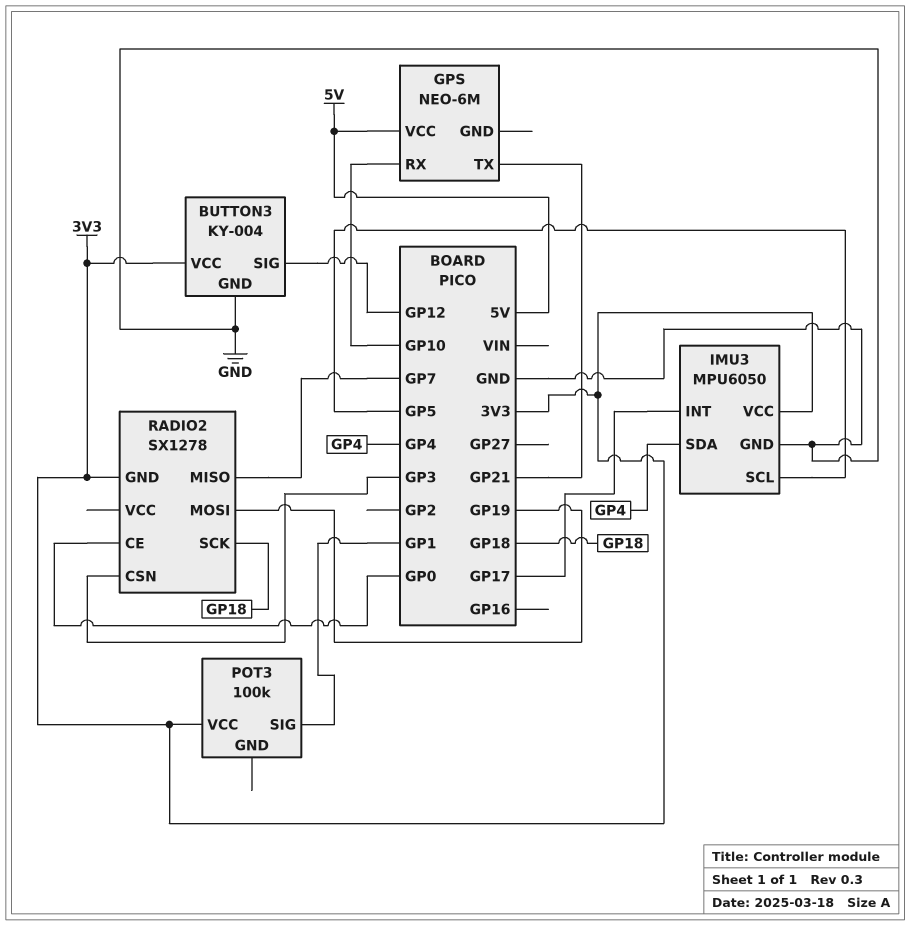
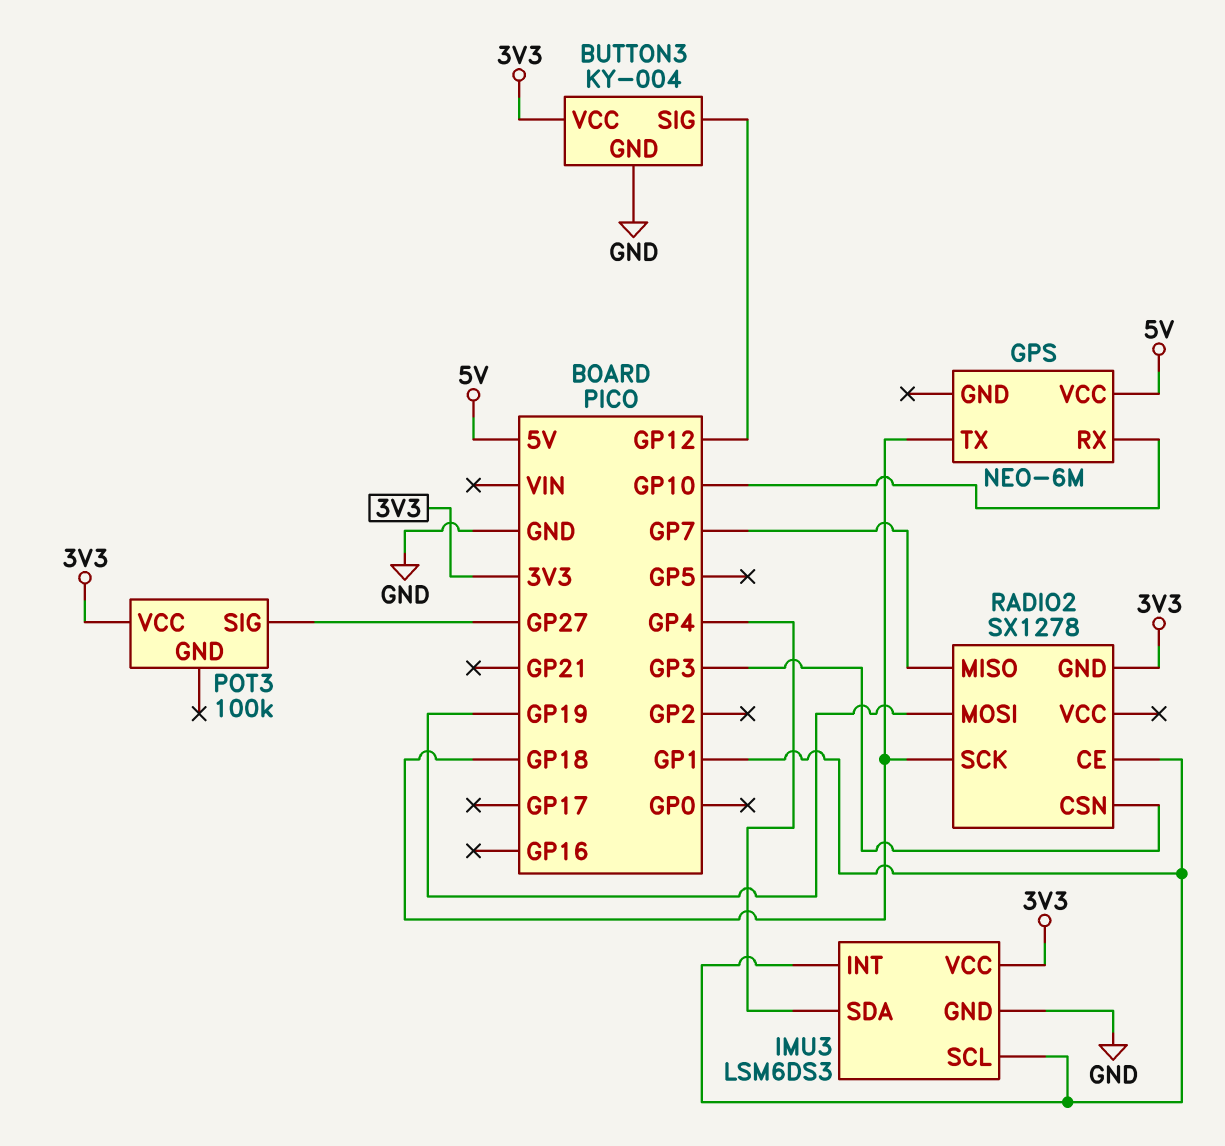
GPS pin TX: GP21 -> GP18
IMU3: MPU6050 -> LSM6DS3
IMU3 pin INT: GP17 -> GP1
IMU3 pin SCL: GP5 -> GP1
POT3 pin SIG: GP1 -> GP27
RADIO2 pin CE: GP0 -> GP1

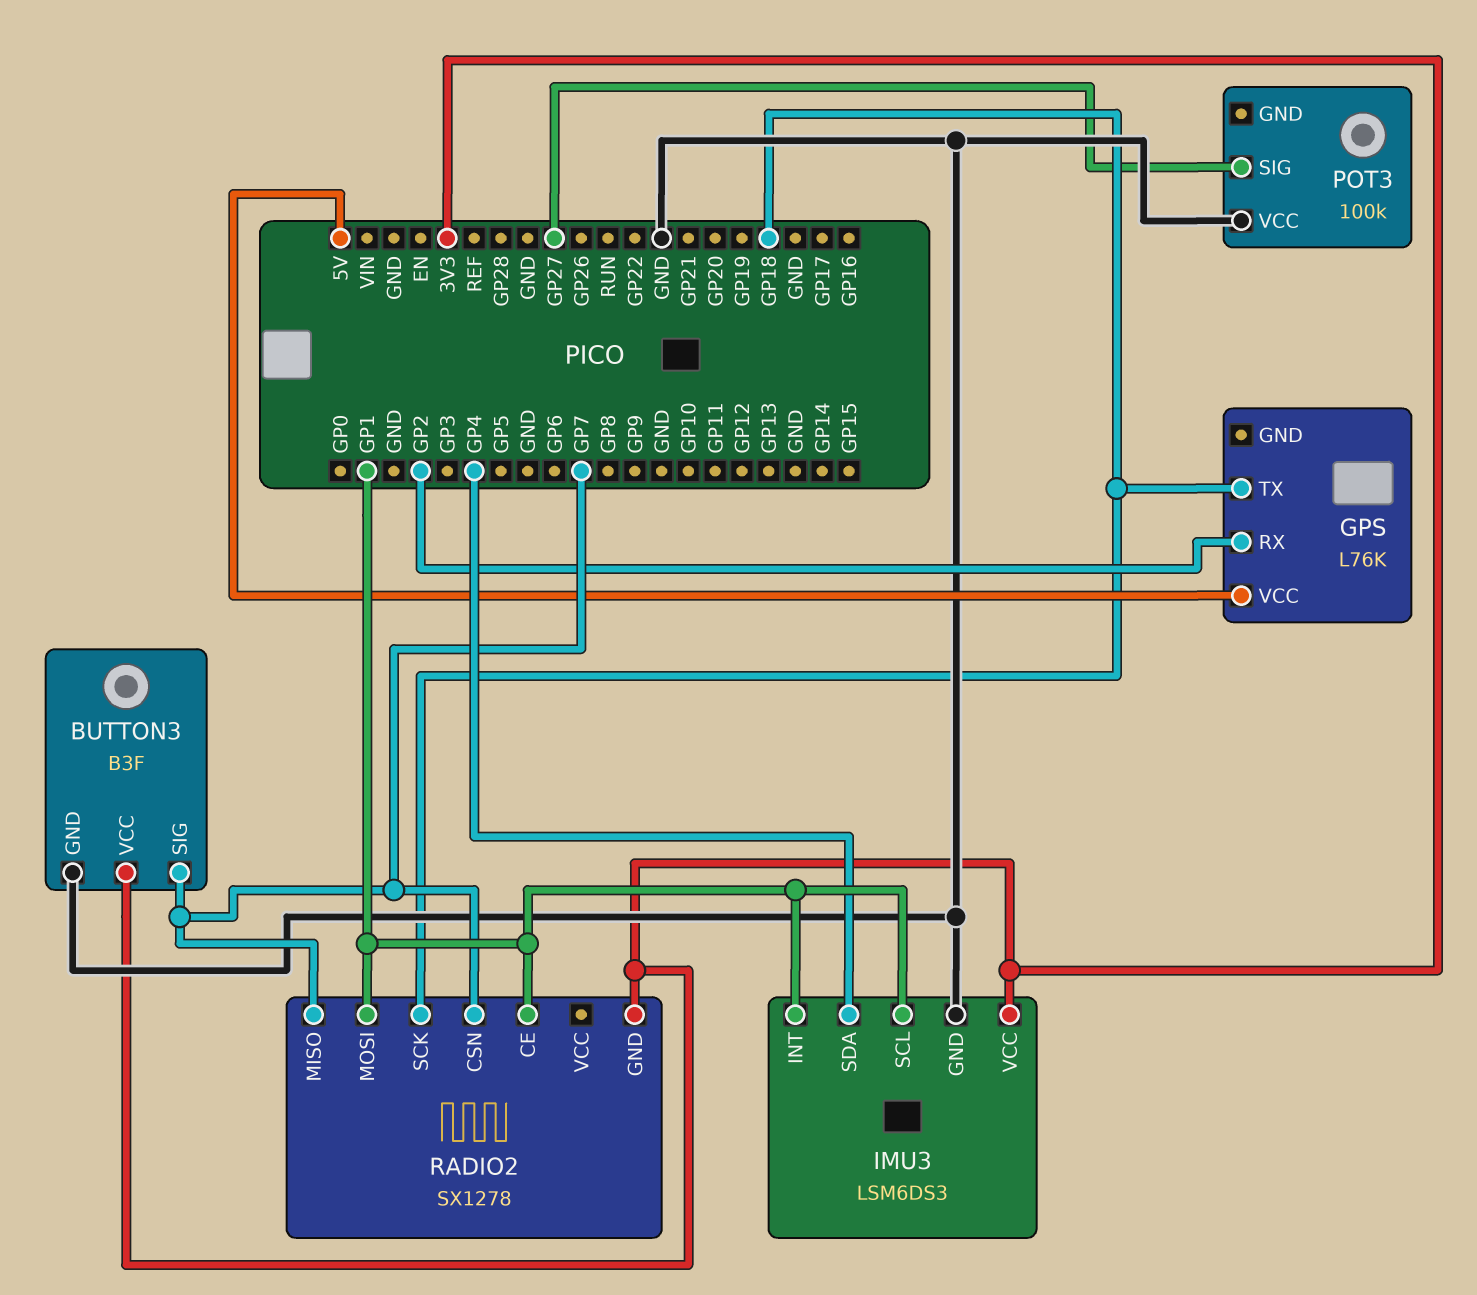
BUTTON3: KY-004 -> B3F
BUTTON3 pin SIG: GP12 -> GP7
GPS: NEO-6M -> L76K
GPS pin RX: GP10 -> GP2
POT3 pin VCC: 3V3 -> GND
RADIO2 pin CSN: GP3 -> GP7
RADIO2 pin MOSI: GP19 -> GP1

